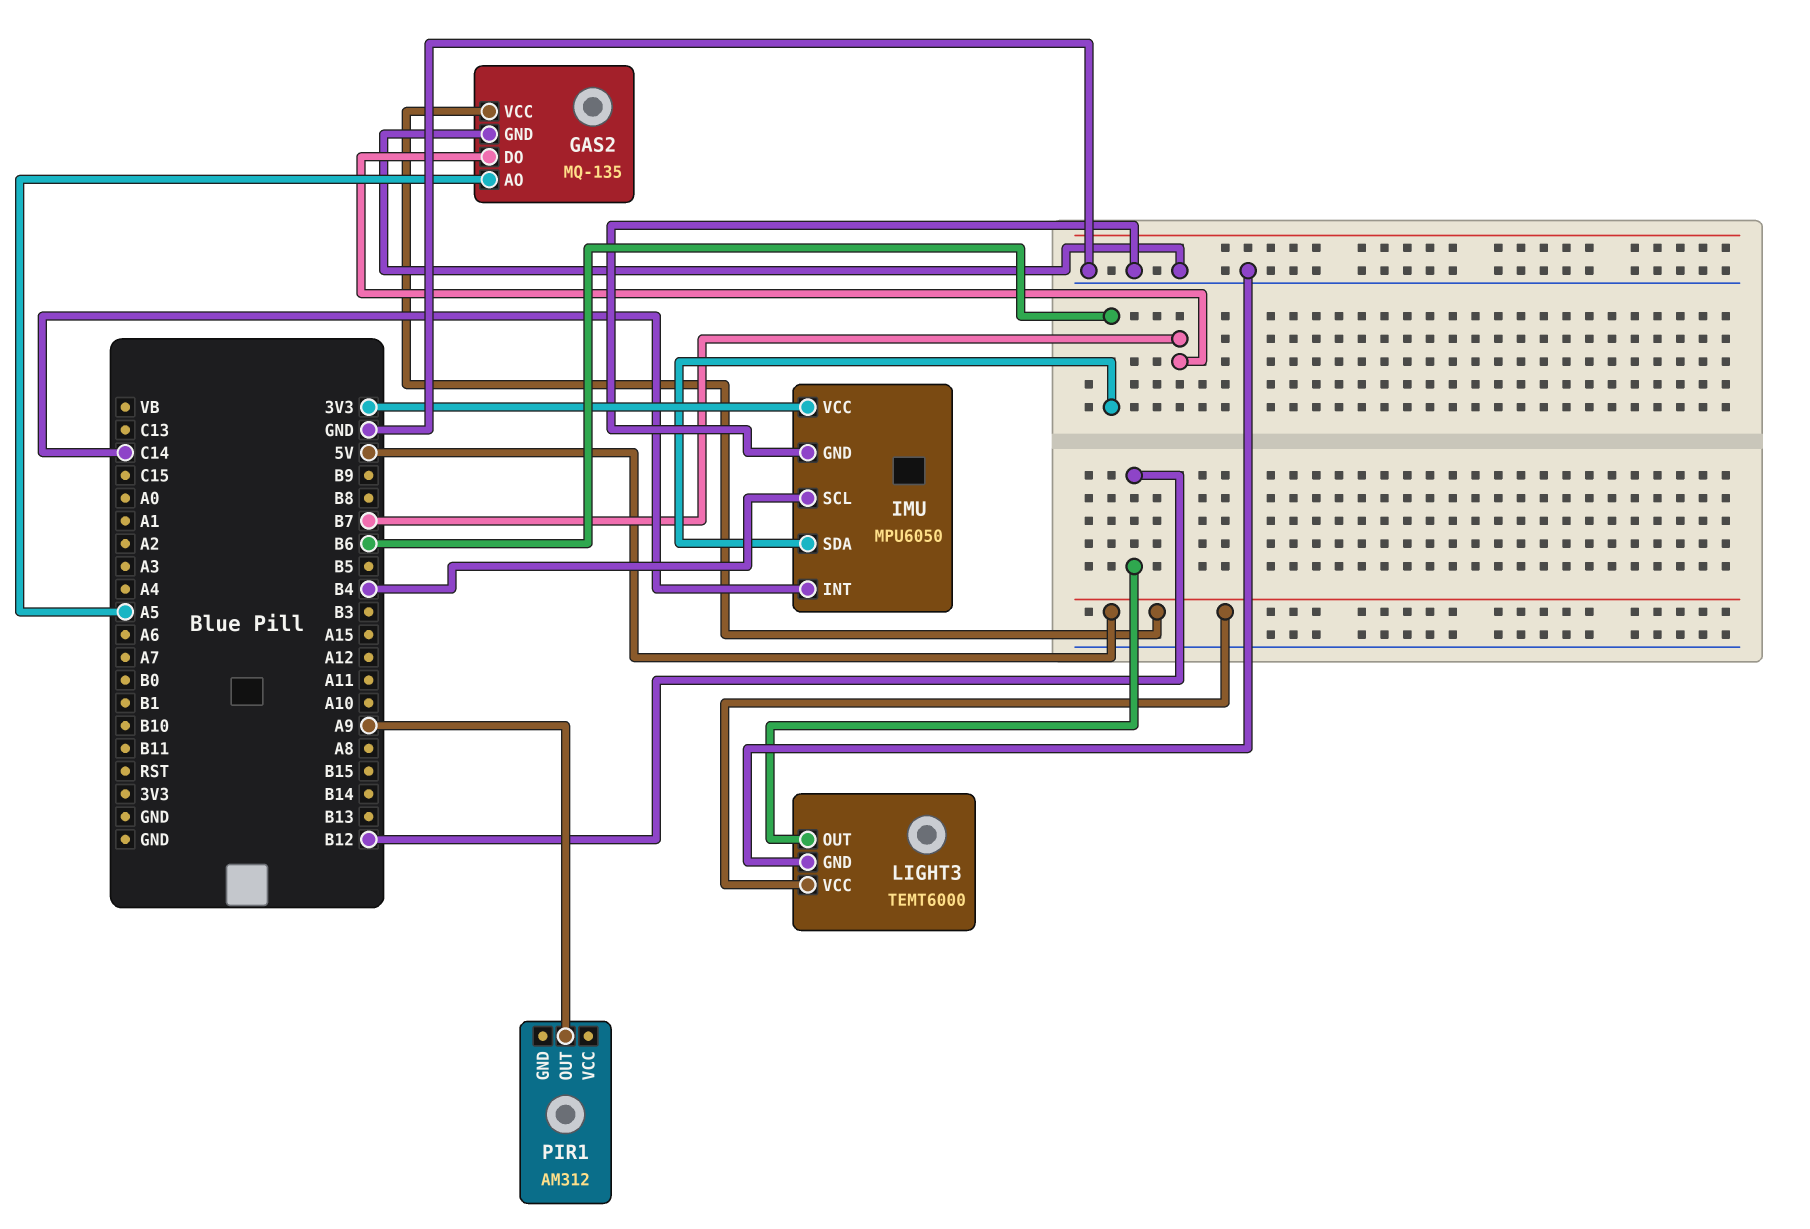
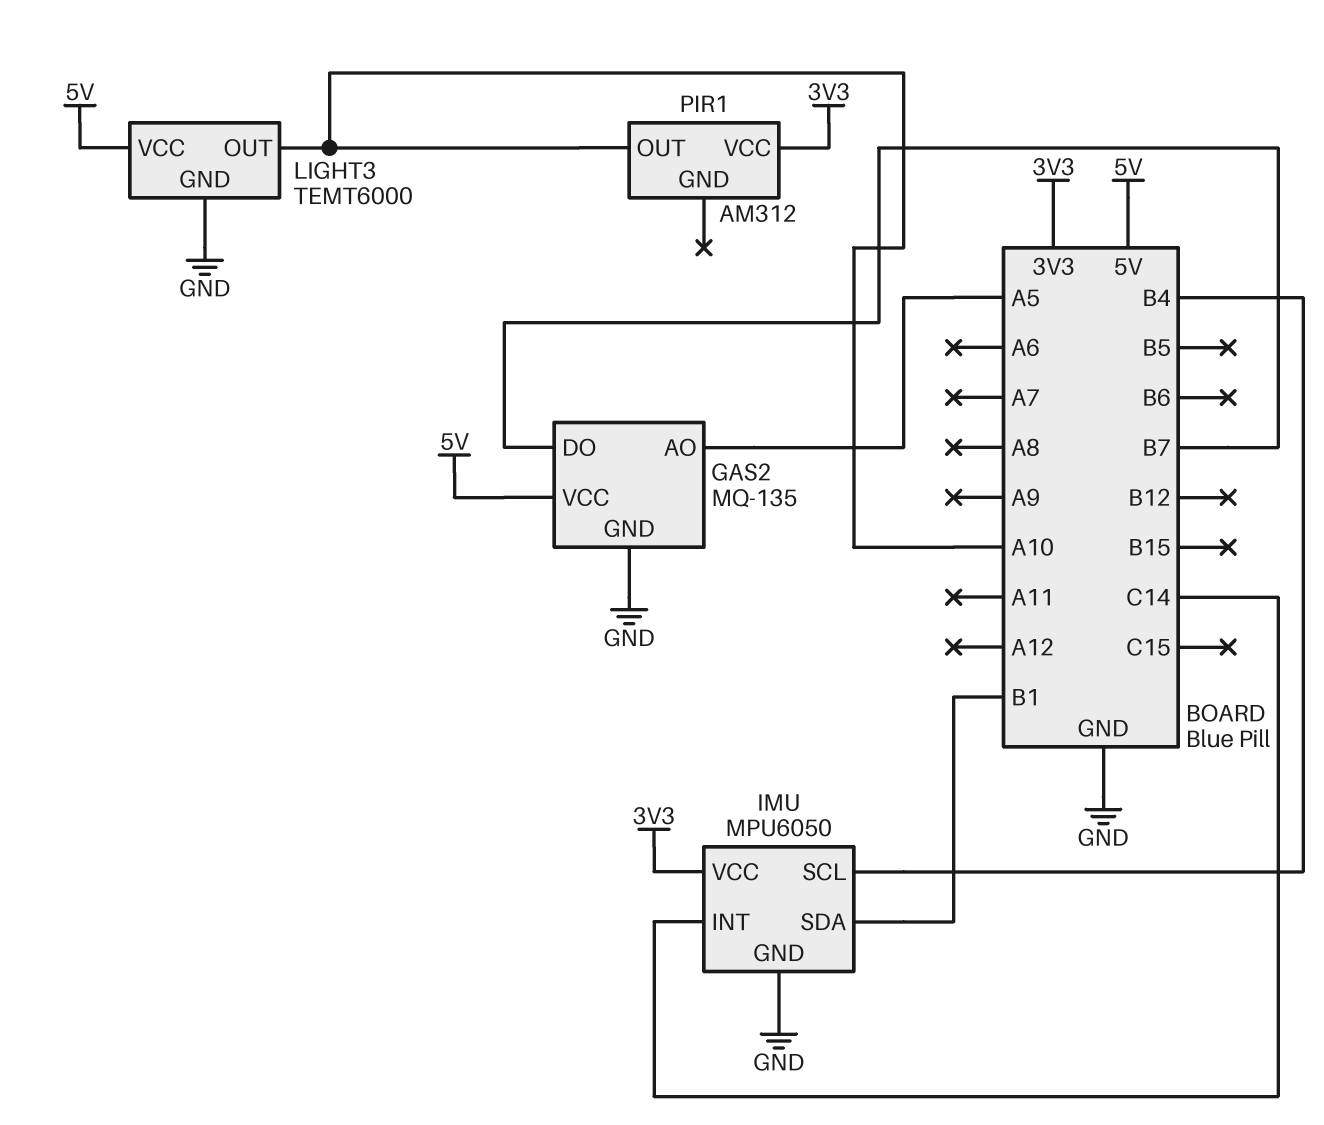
IMU pin SDA: B6 -> B1
LIGHT3 pin OUT: B12 -> A10
PIR1 pin OUT: A9 -> A10
PIR1 pin VCC: none -> 3V3

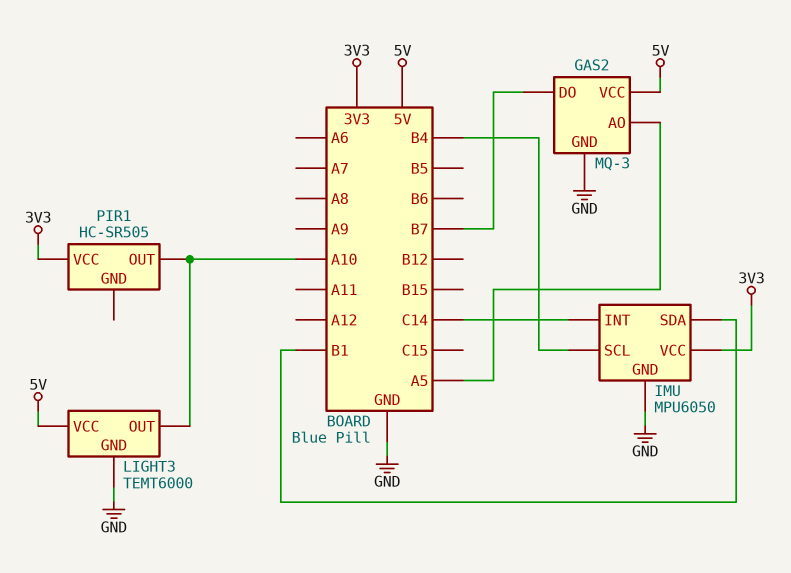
GAS2: MQ-135 -> MQ-3
PIR1: AM312 -> HC-SR505

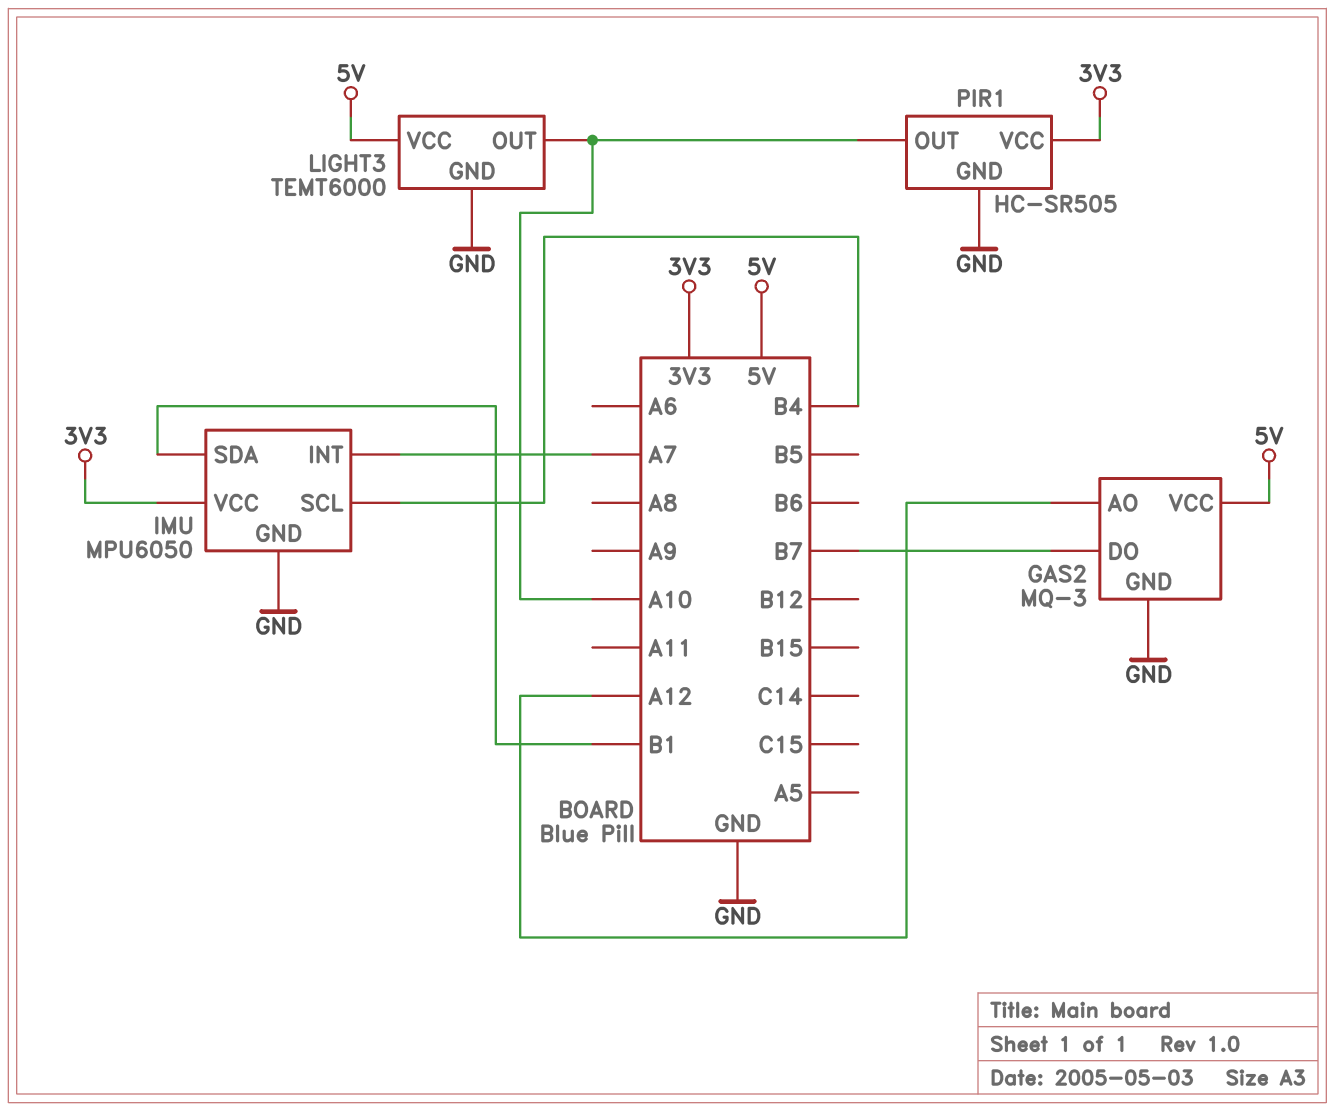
GAS2 pin AO: A5 -> A12
IMU pin INT: C14 -> A7
PIR1 pin GND: none -> GND

